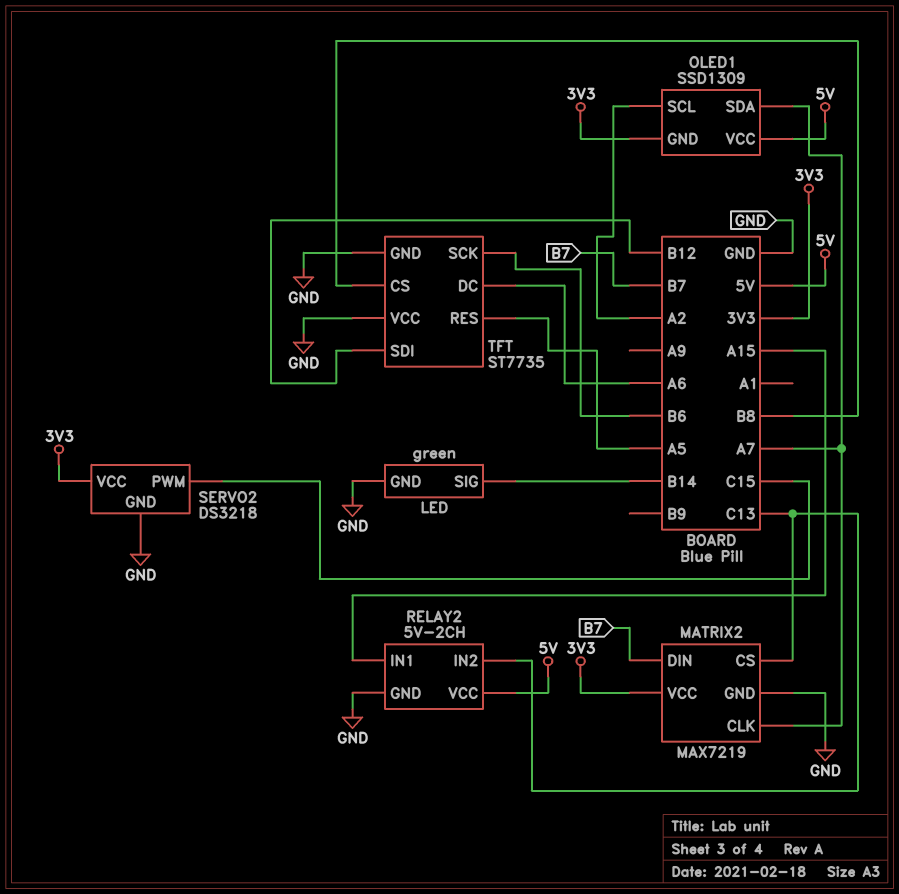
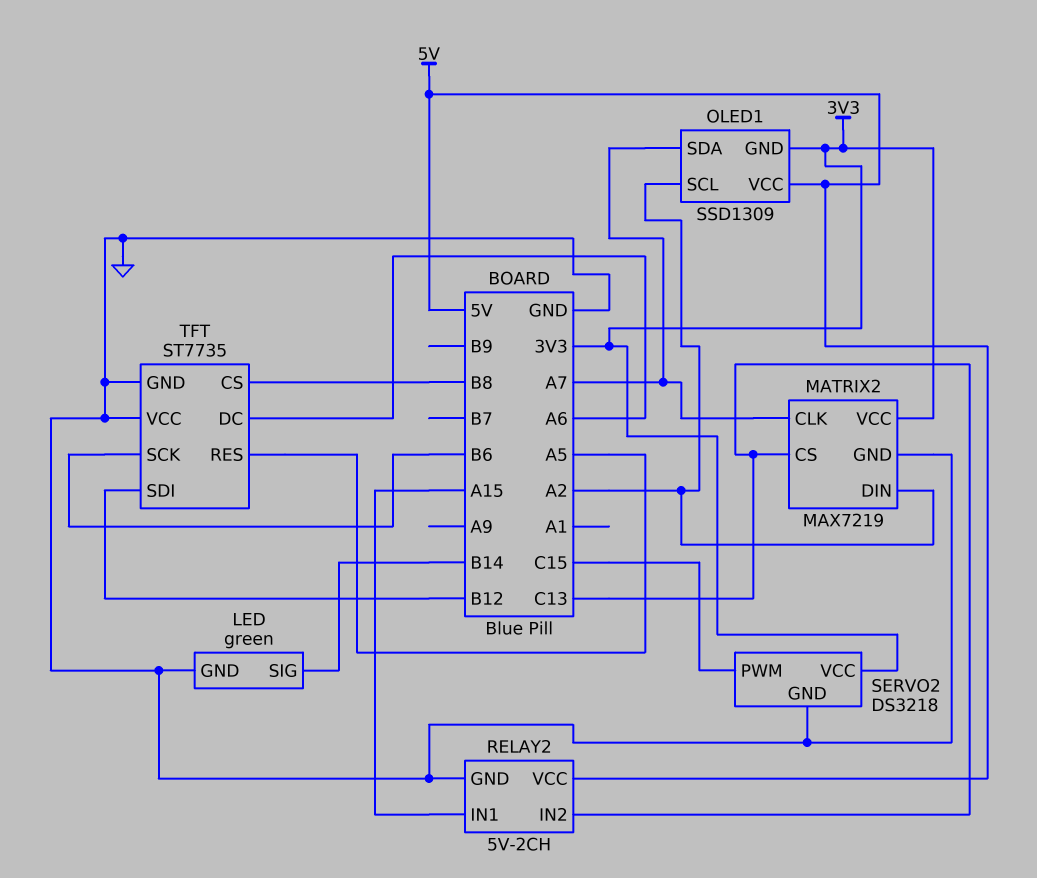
MATRIX2 pin DIN: B7 -> A2

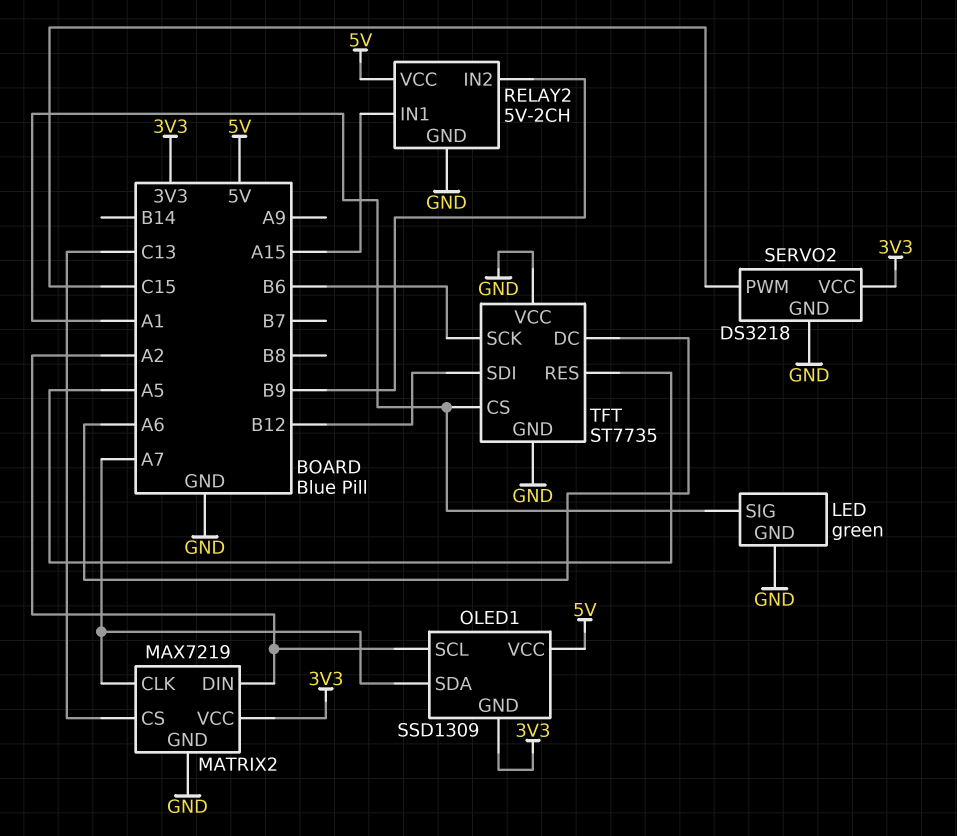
LED pin SIG: B14 -> A1
RELAY2 pin IN2: C13 -> B9
TFT pin CS: B8 -> A1

